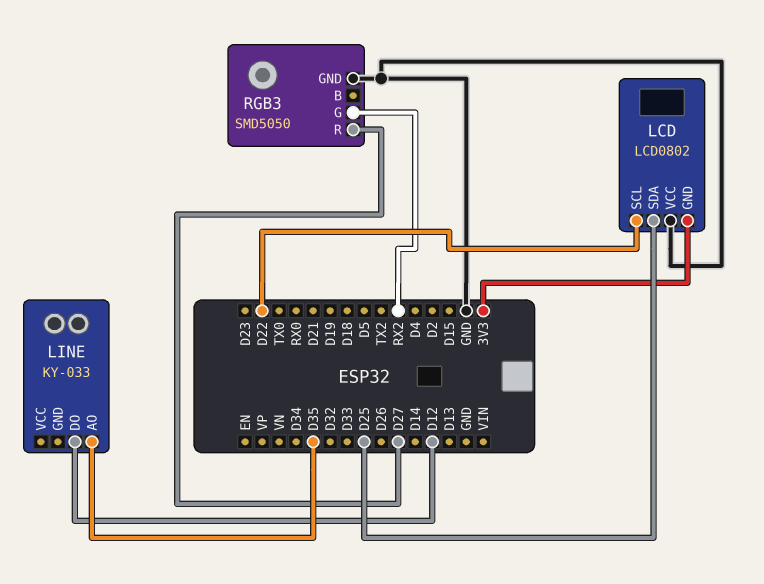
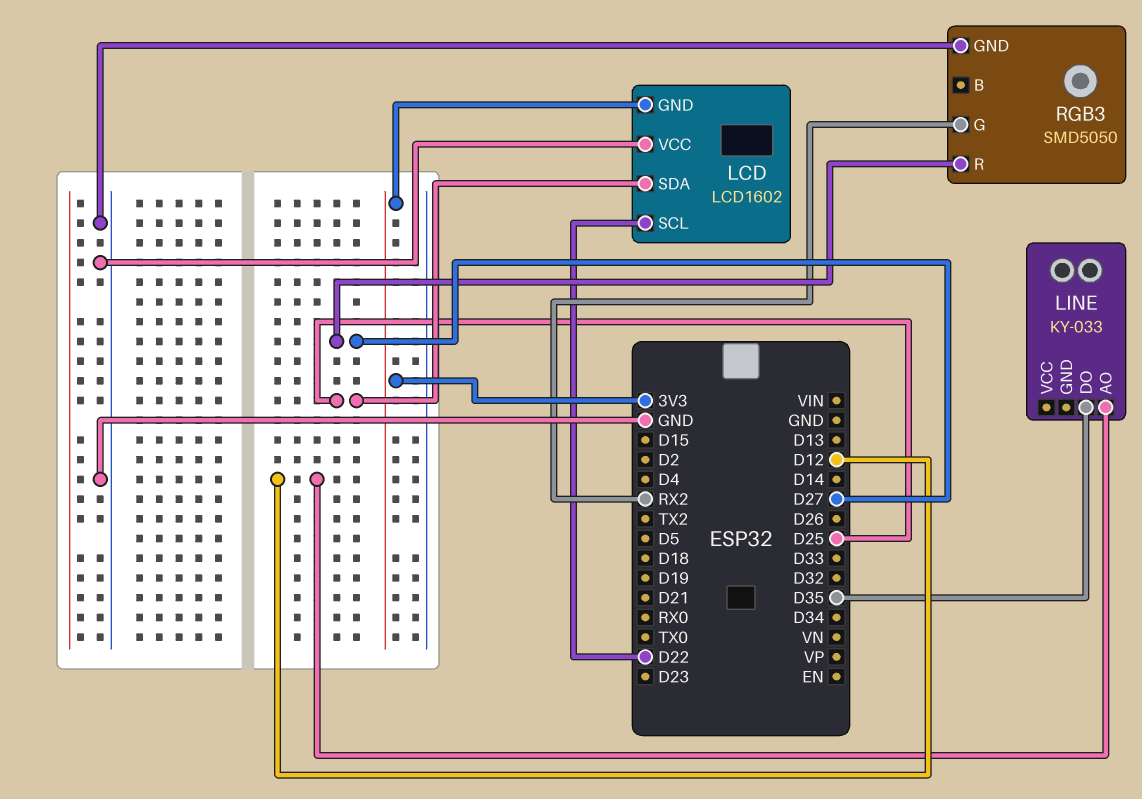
LCD: LCD0802 -> LCD1602
LINE pin AO: D35 -> D12
LINE pin DO: D12 -> D35

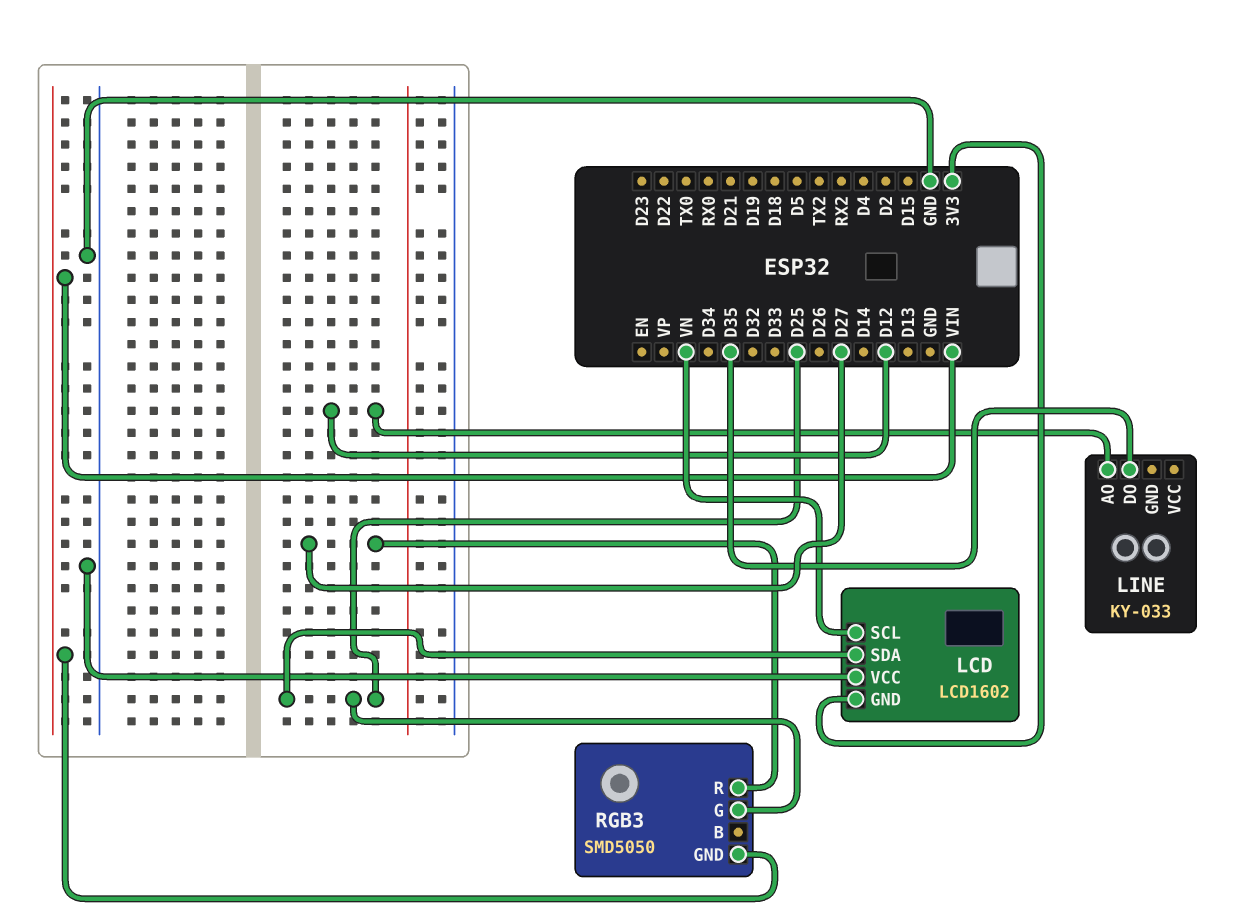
LCD pin SCL: D22 -> VN
RGB3 pin G: RX2 -> D25
RGB3 pin GND: GND -> VIN

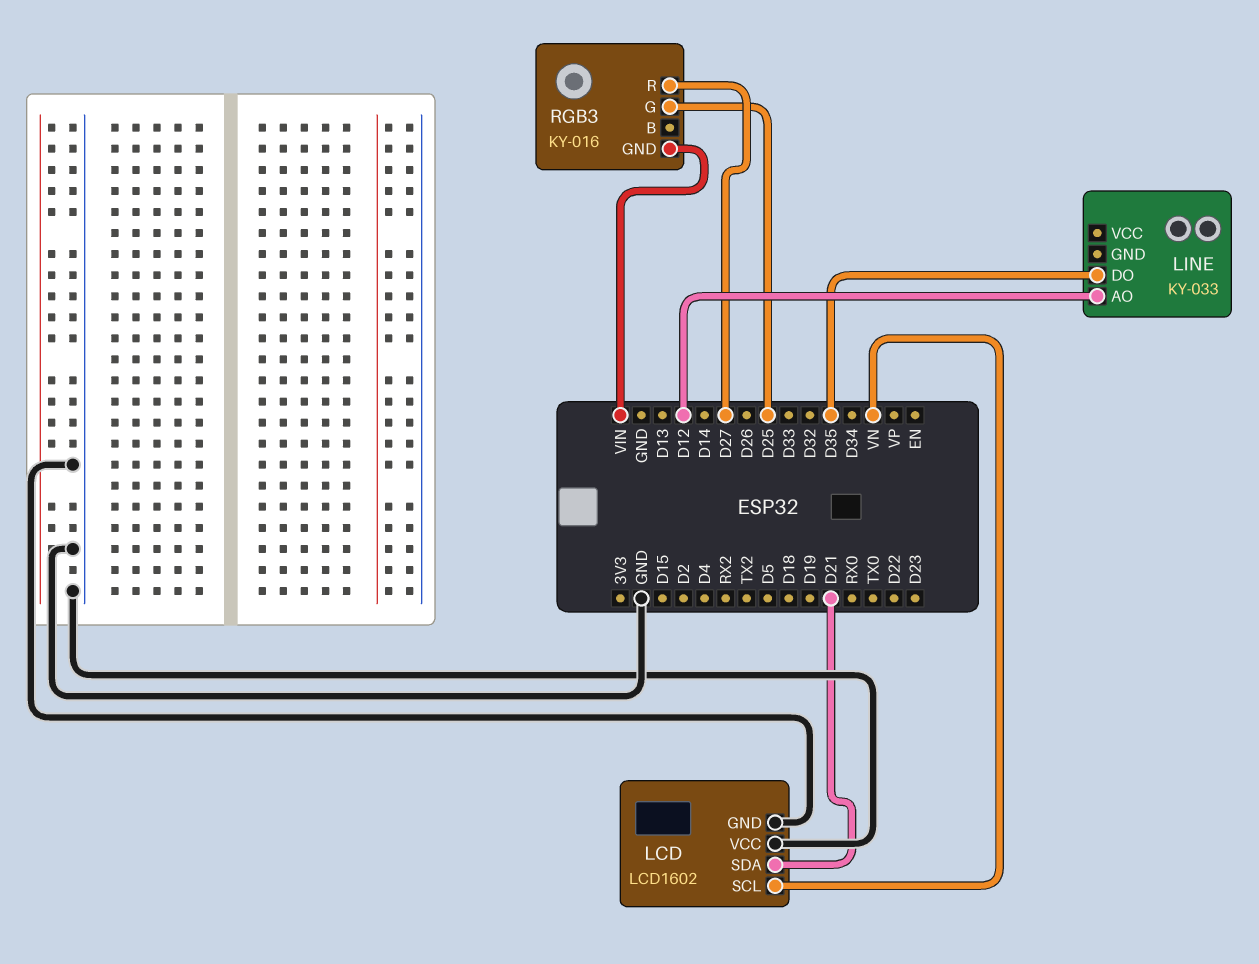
LCD pin GND: 3V3 -> GND
LCD pin SDA: D25 -> D21
RGB3: SMD5050 -> KY-016

